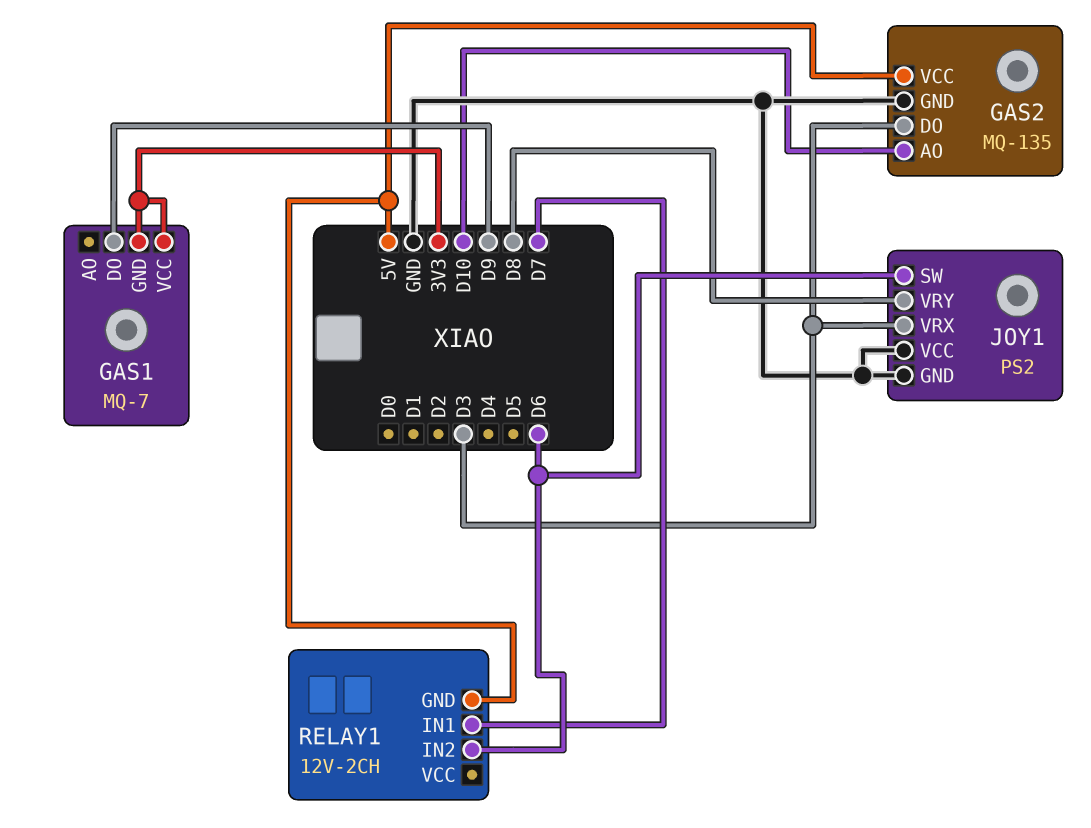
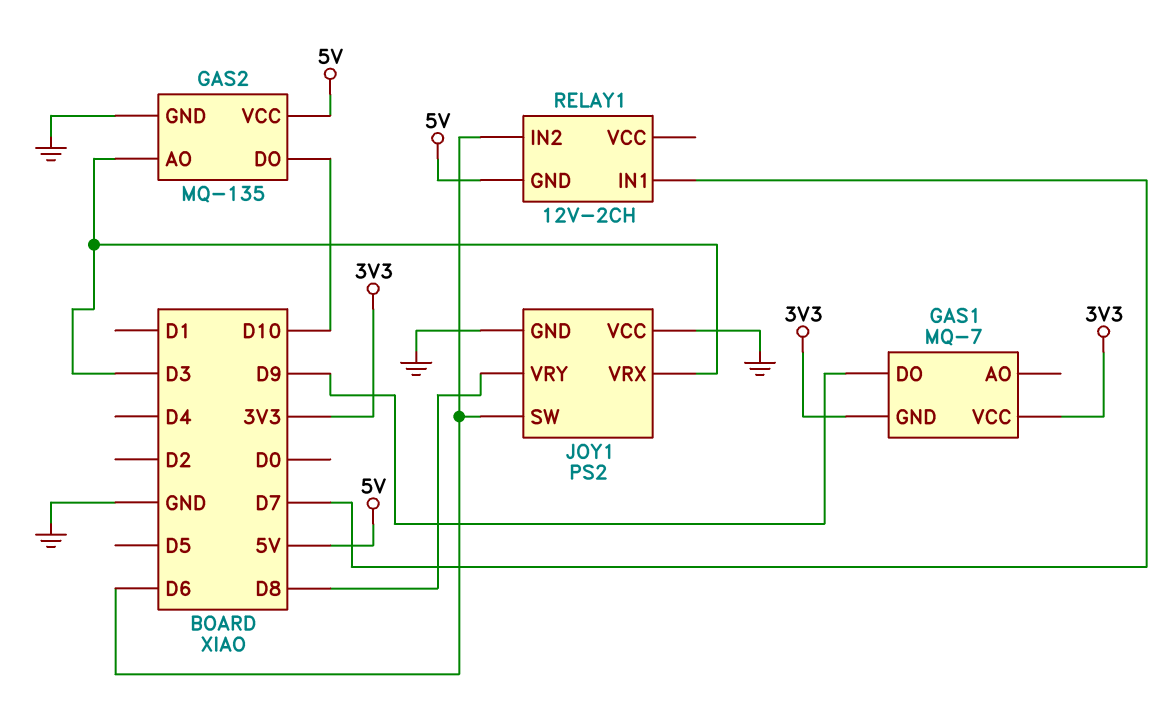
GAS2 pin AO: D10 -> D3
GAS2 pin DO: D3 -> D10

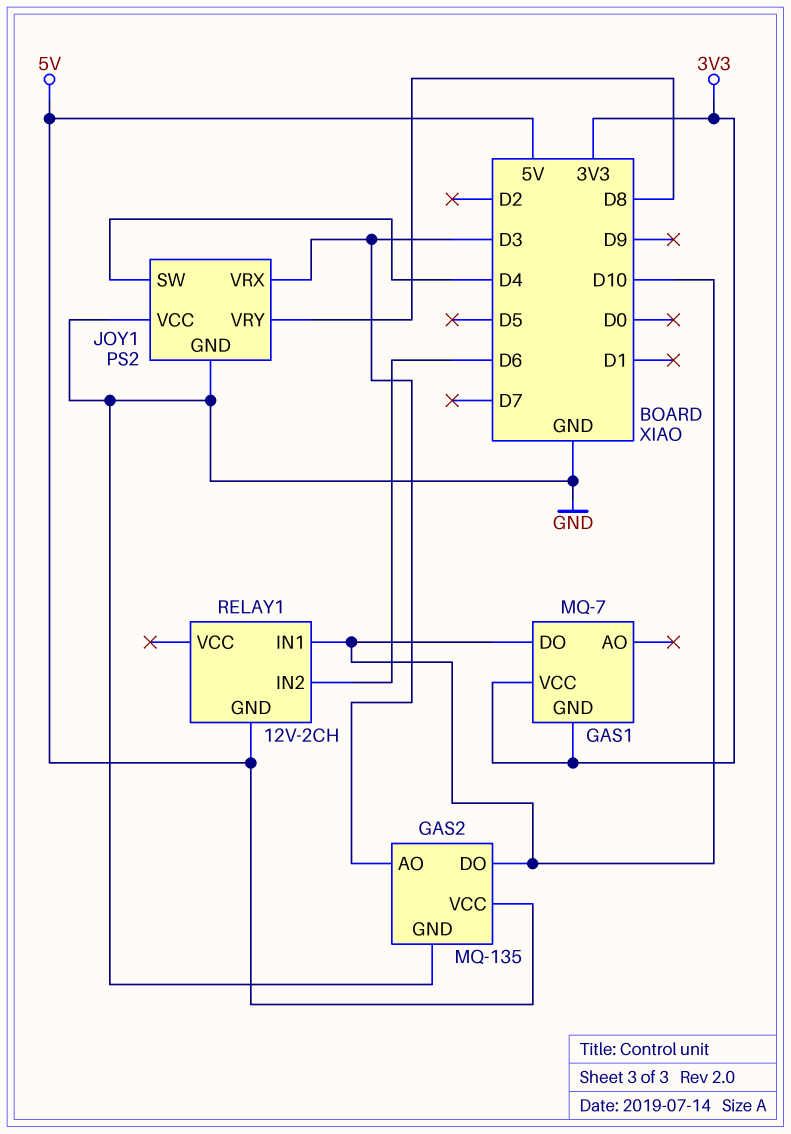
GAS1 pin DO: D9 -> D10
JOY1 pin SW: D6 -> D4
RELAY1 pin IN1: D7 -> D10

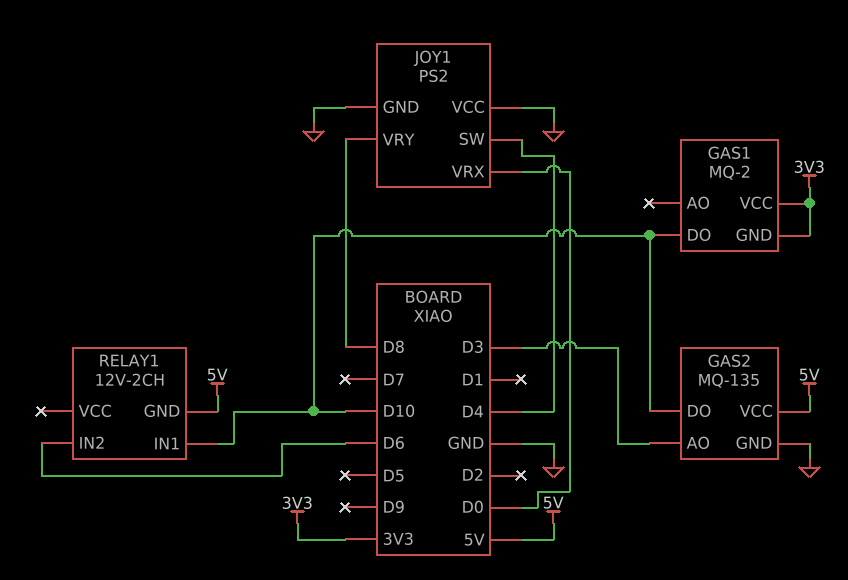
GAS1: MQ-7 -> MQ-2
JOY1 pin VRX: D3 -> D0

